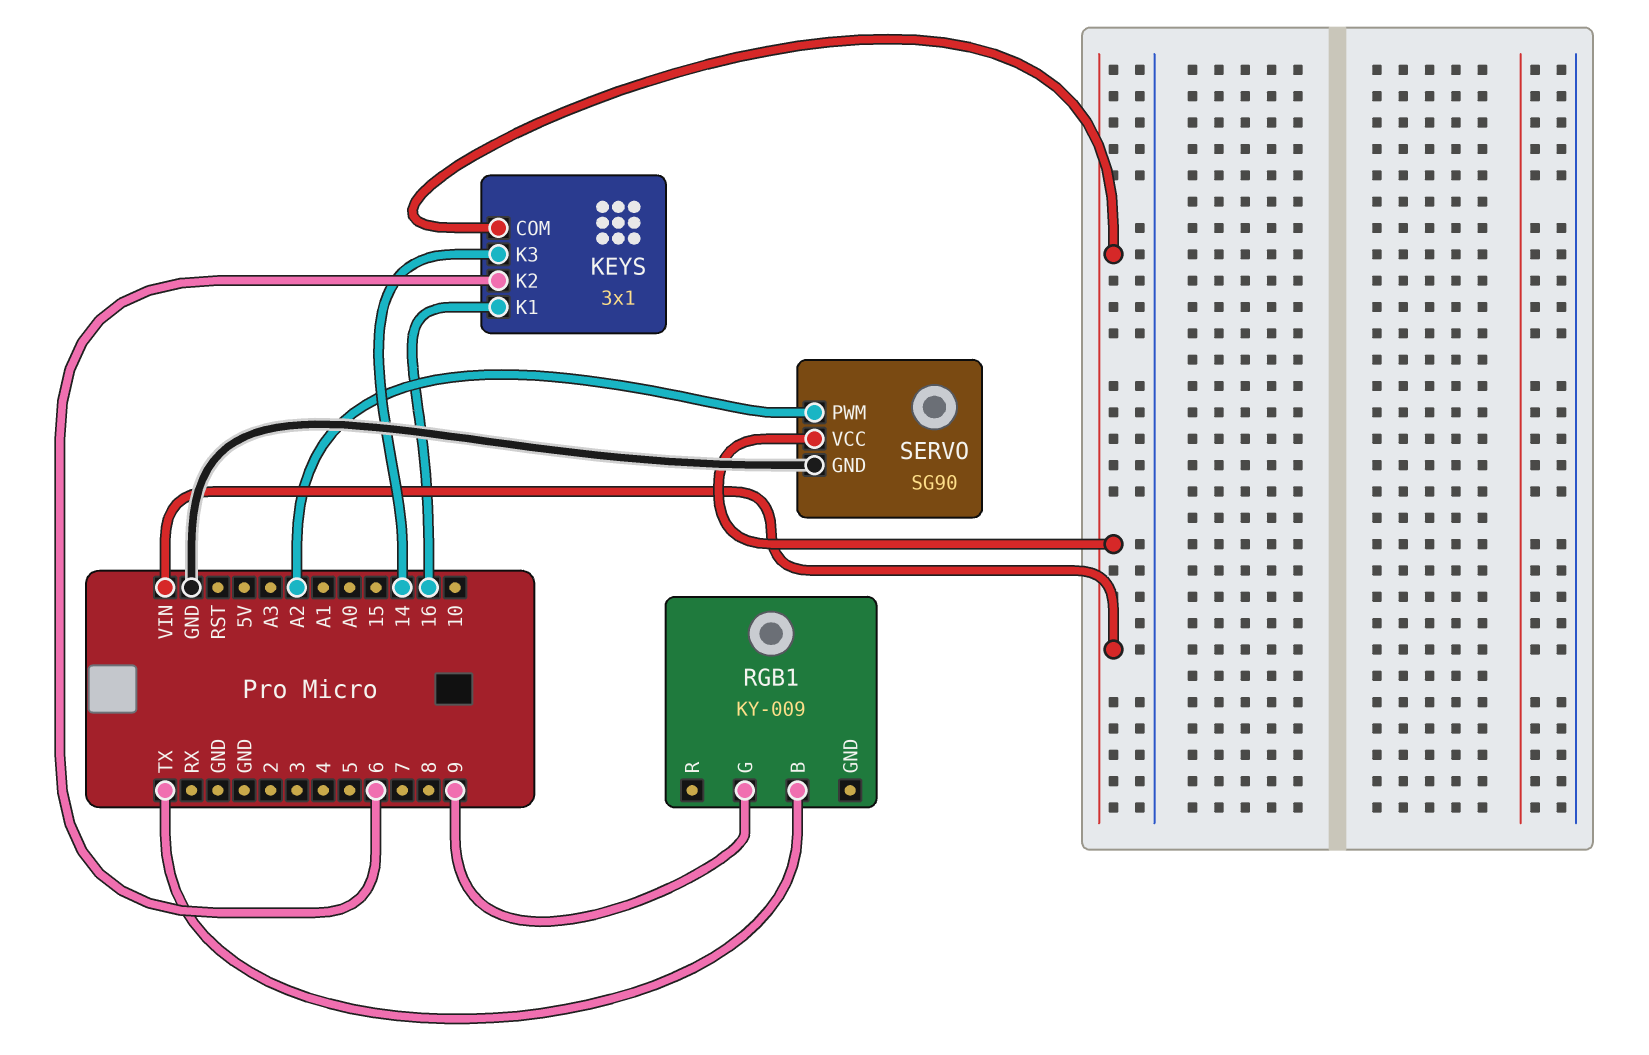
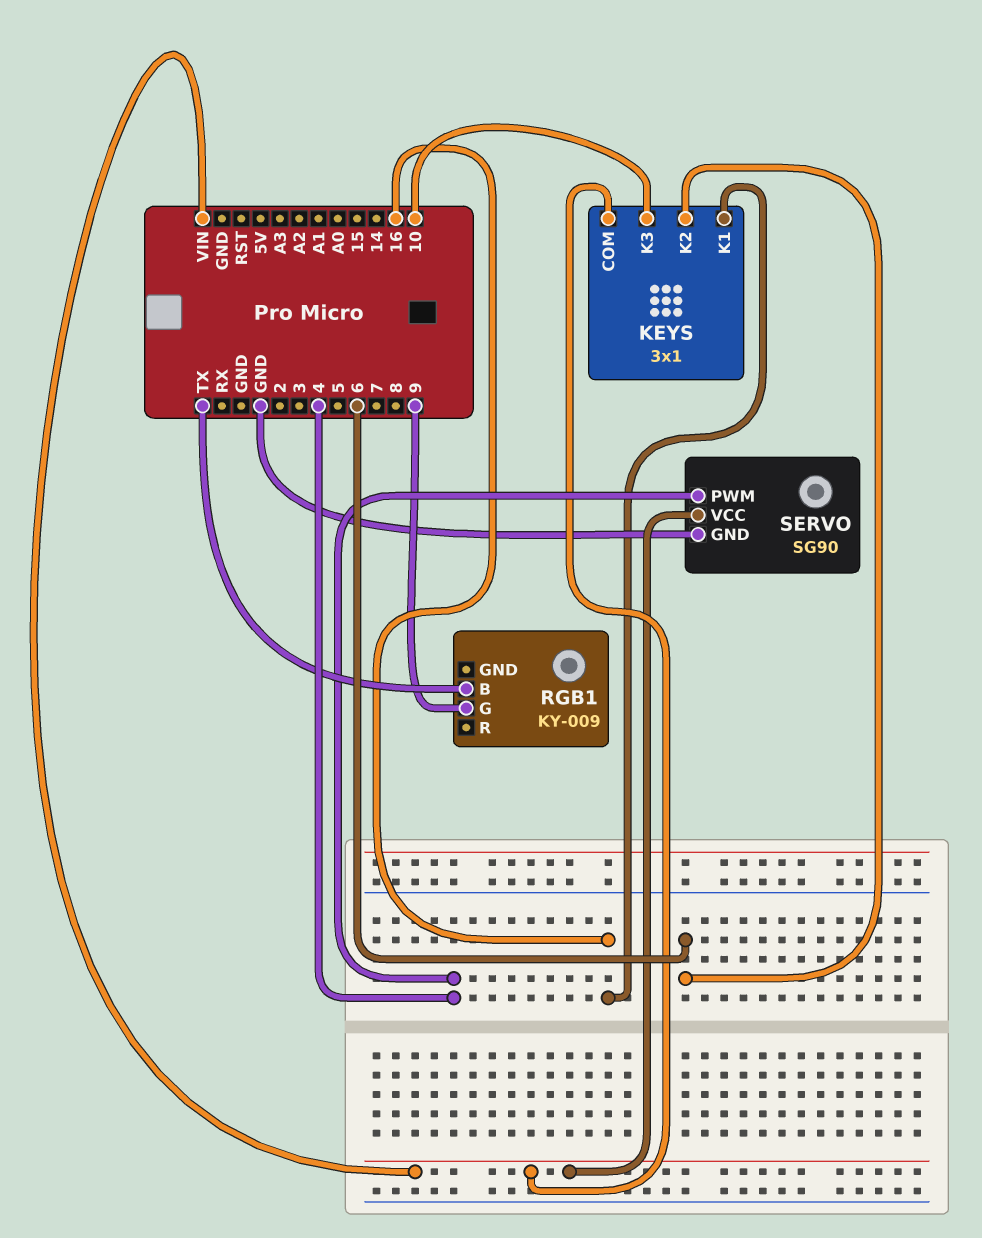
KEYS pin K3: 14 -> 10
SERVO pin PWM: A2 -> 4

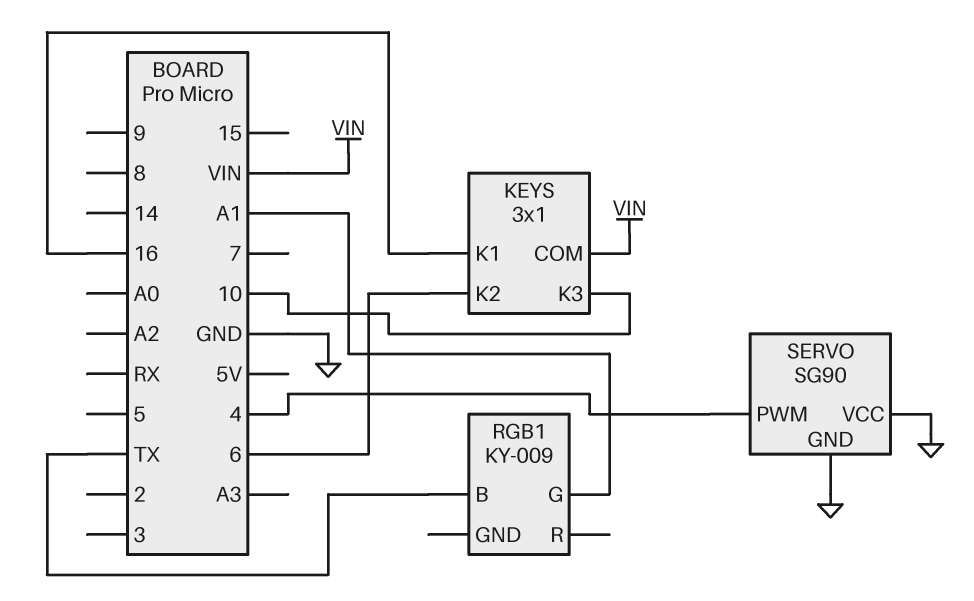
RGB1 pin G: 9 -> A1
SERVO pin VCC: VIN -> GND

